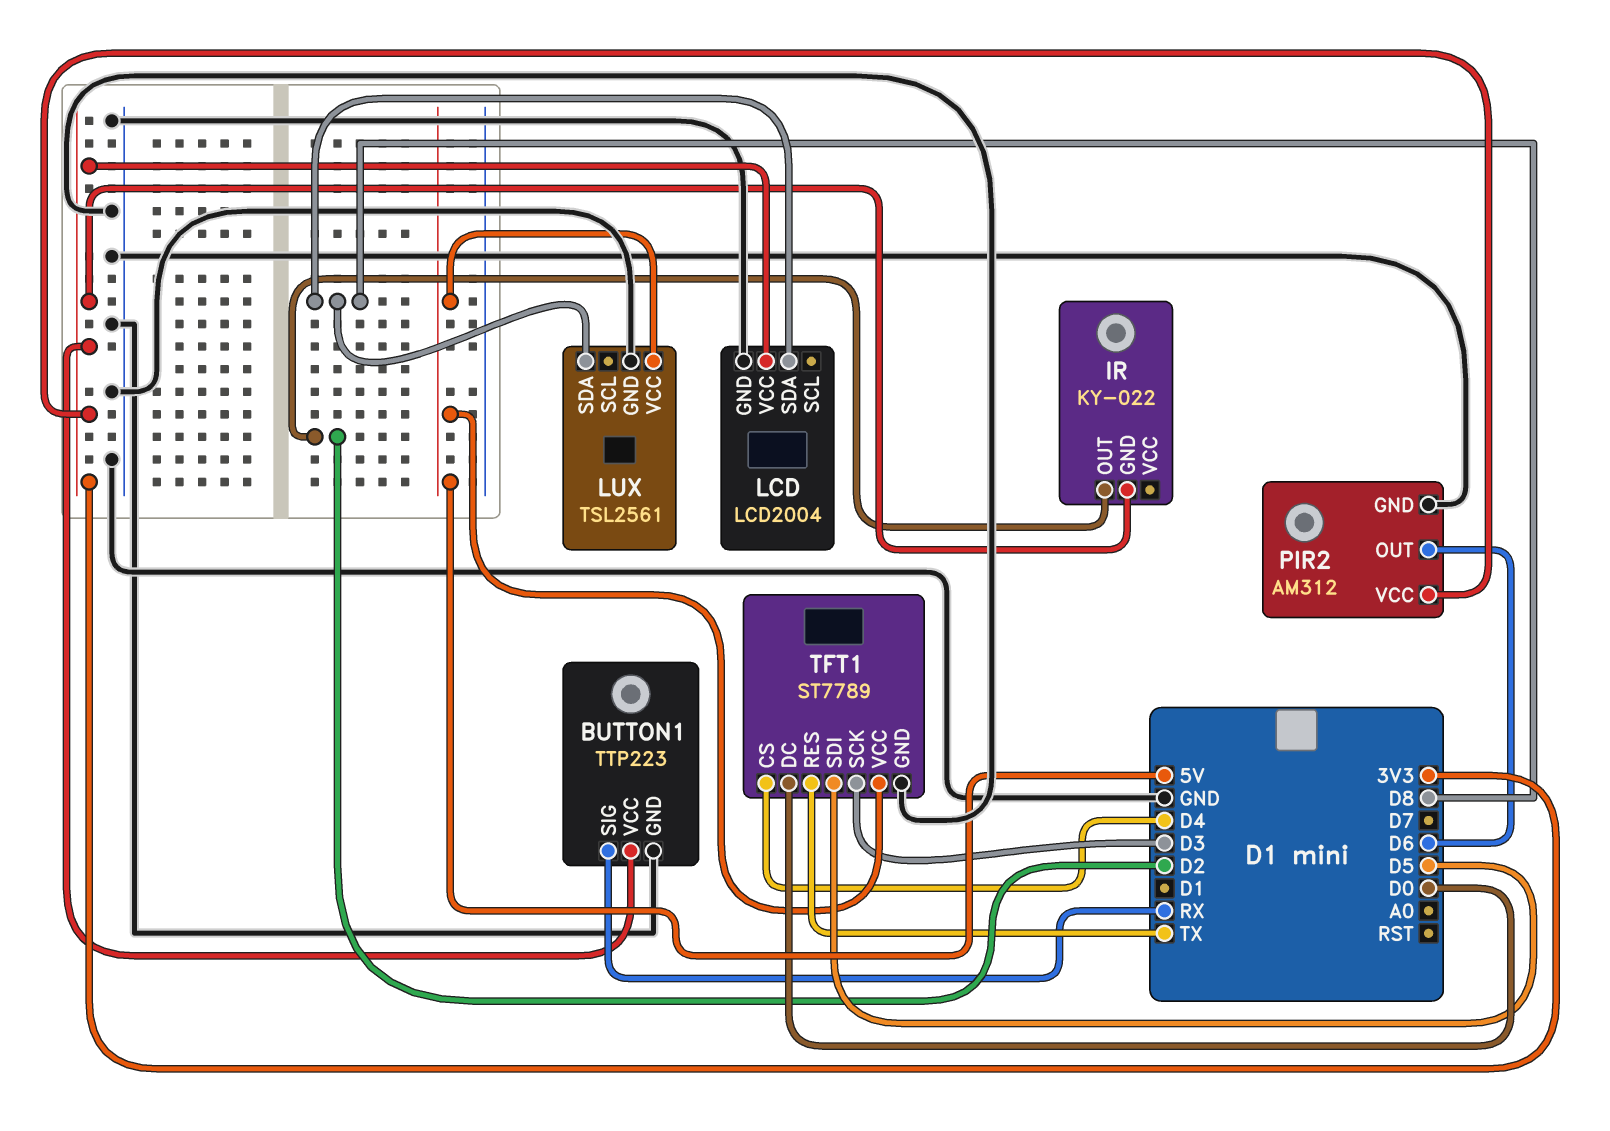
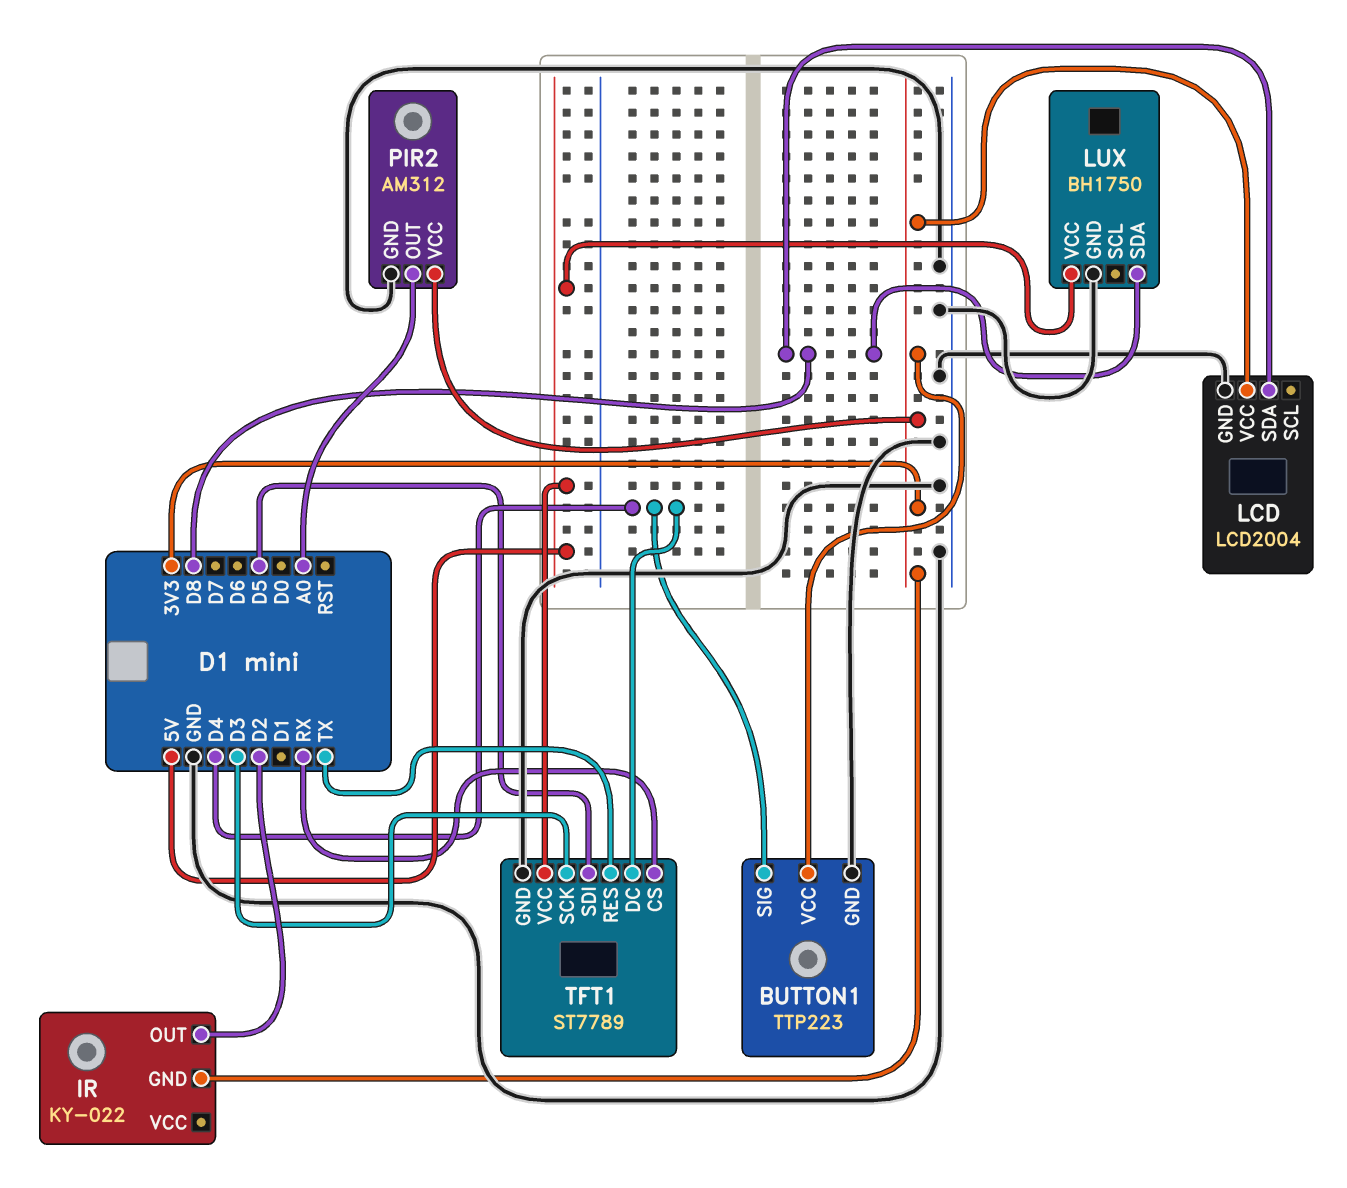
BUTTON1 pin SIG: RX -> D4
LUX: TSL2561 -> BH1750
PIR2 pin OUT: D6 -> A0
TFT1 pin CS: D4 -> RX
TFT1 pin DC: D0 -> D4

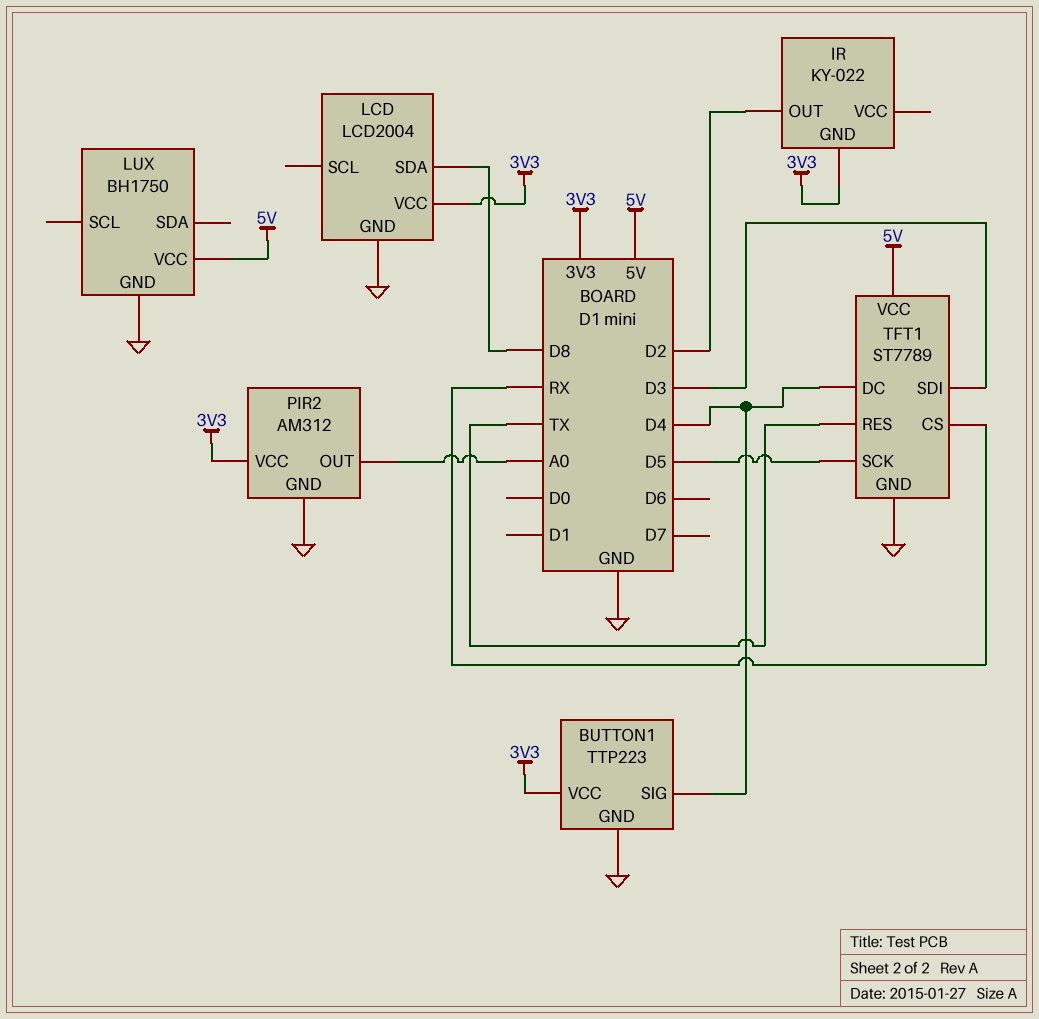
LUX pin SDA: D8 -> none
TFT1 pin SCK: D3 -> D5
TFT1 pin SDI: D5 -> D3

